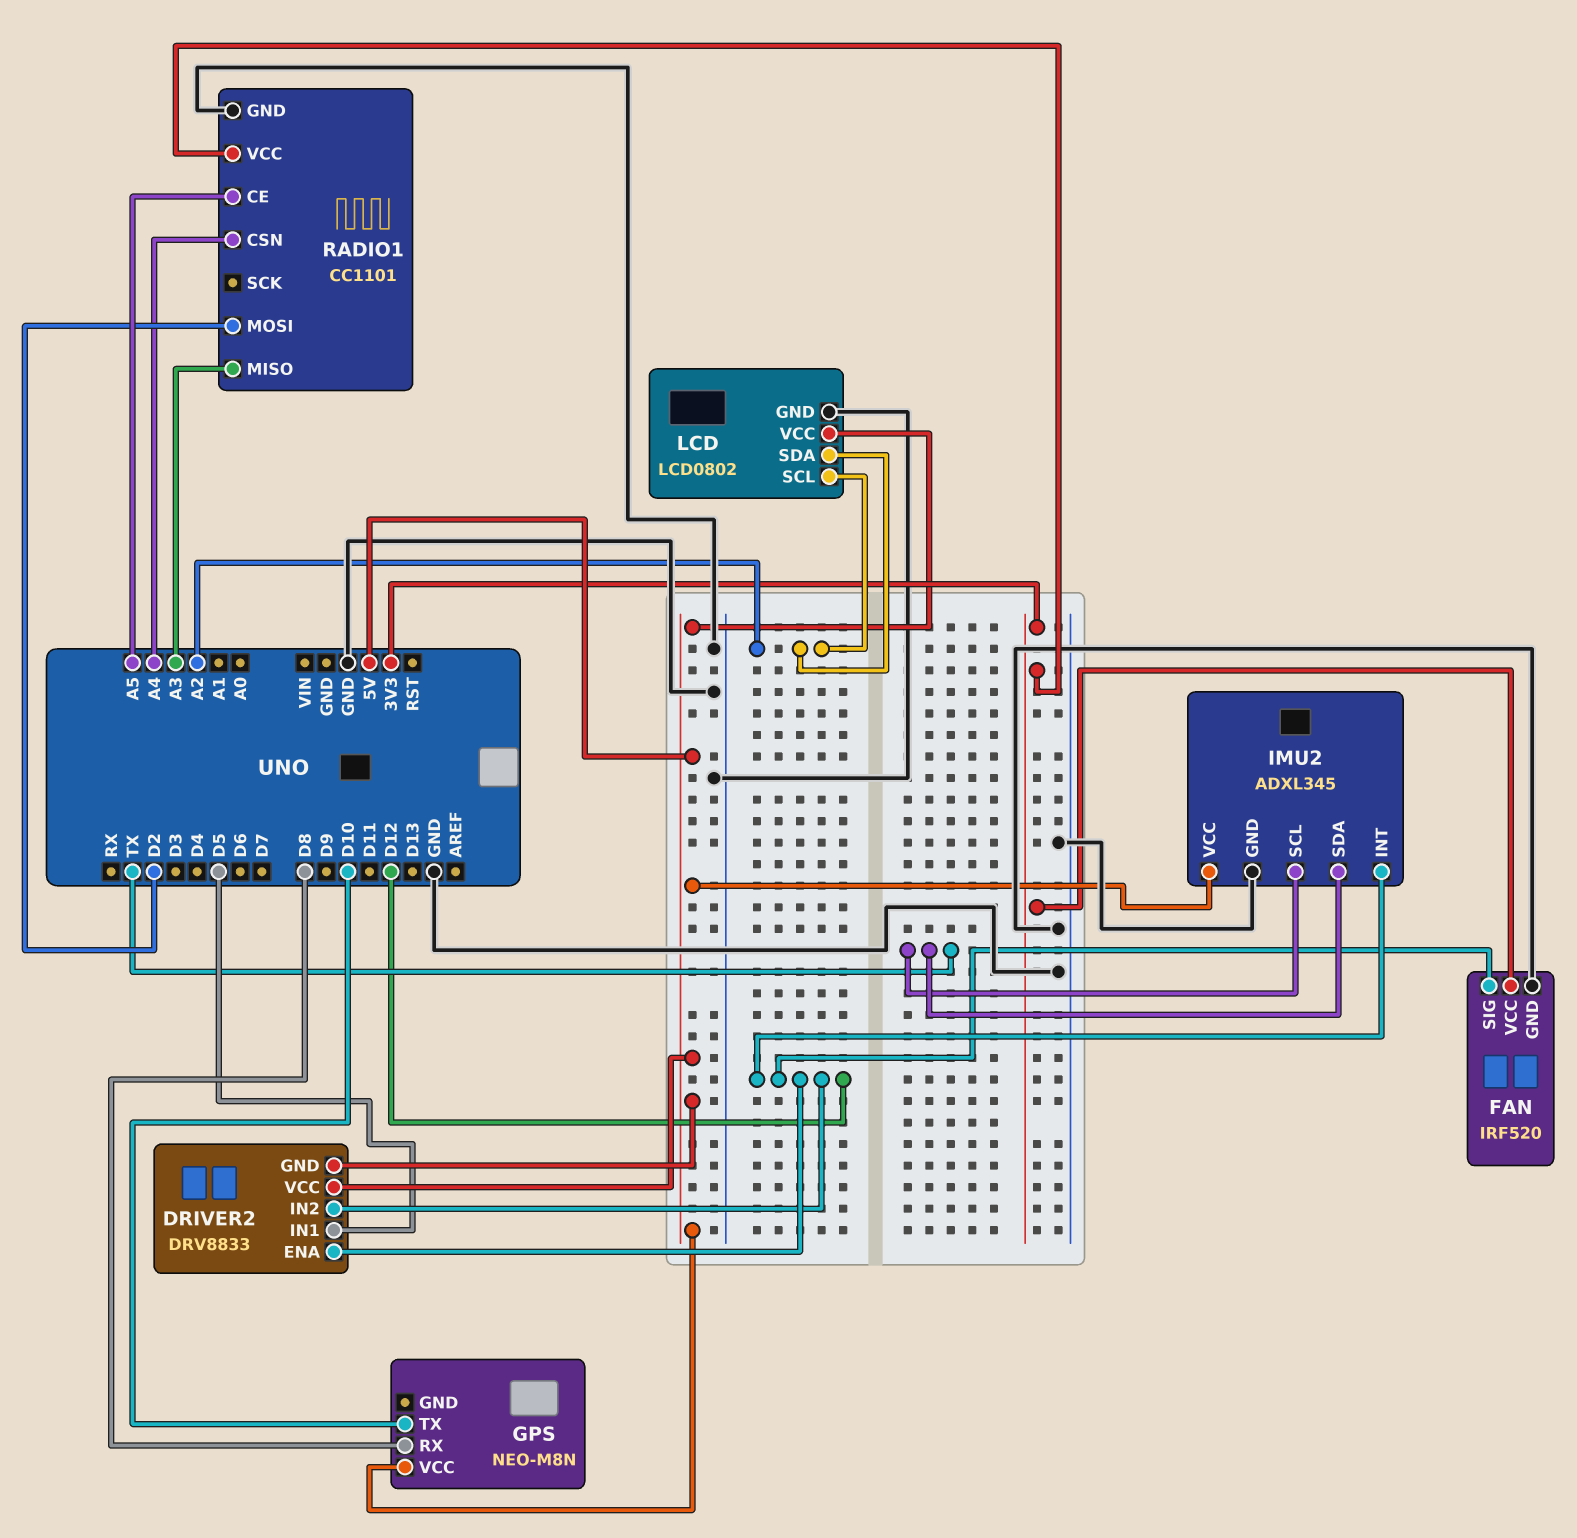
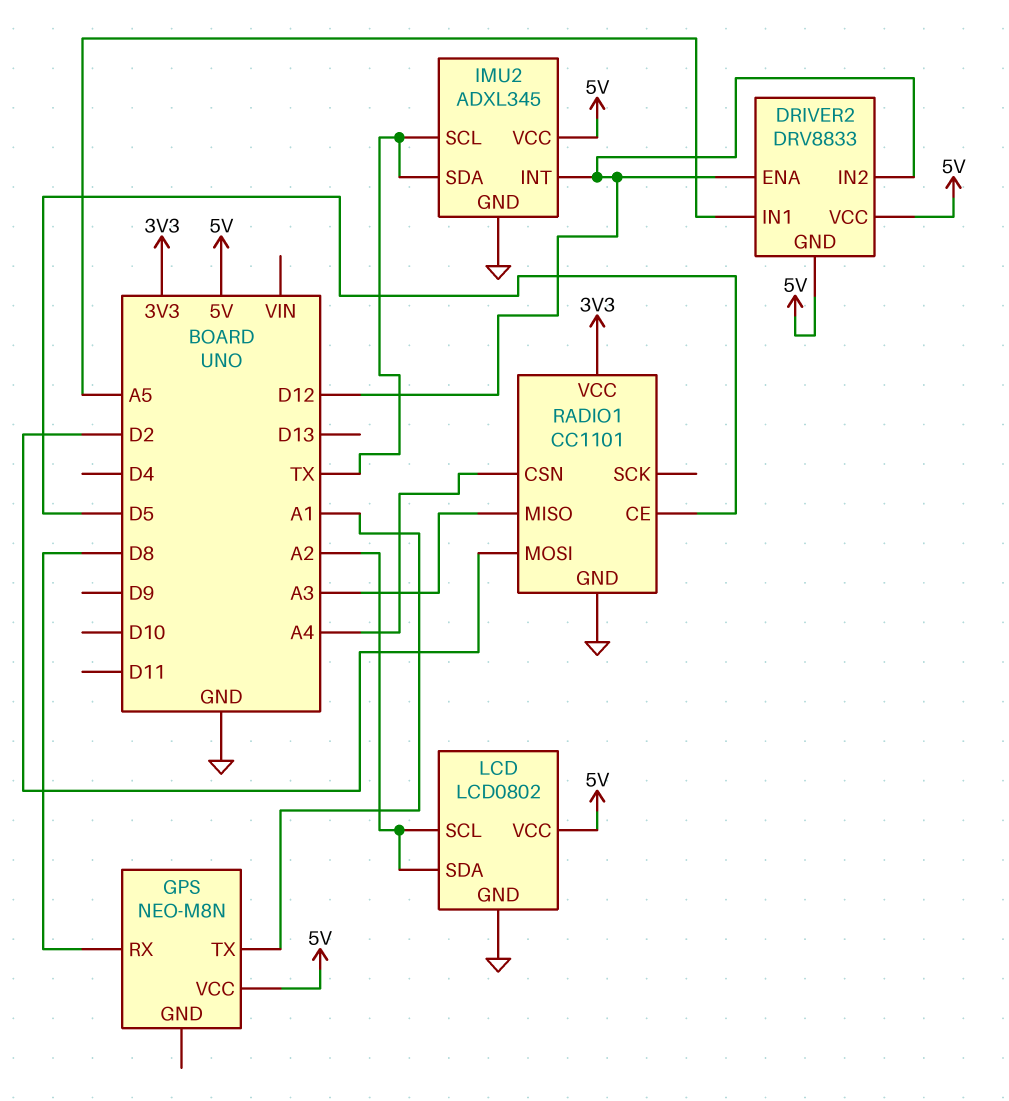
DRIVER2 pin IN1: D5 -> A5
FAN: IRF520 -> none
FAN pin GND: GND -> none
FAN pin SIG: D12 -> none
FAN pin VCC: 3V3 -> none
GPS pin TX: D10 -> A1
RADIO1 pin CE: A5 -> D5

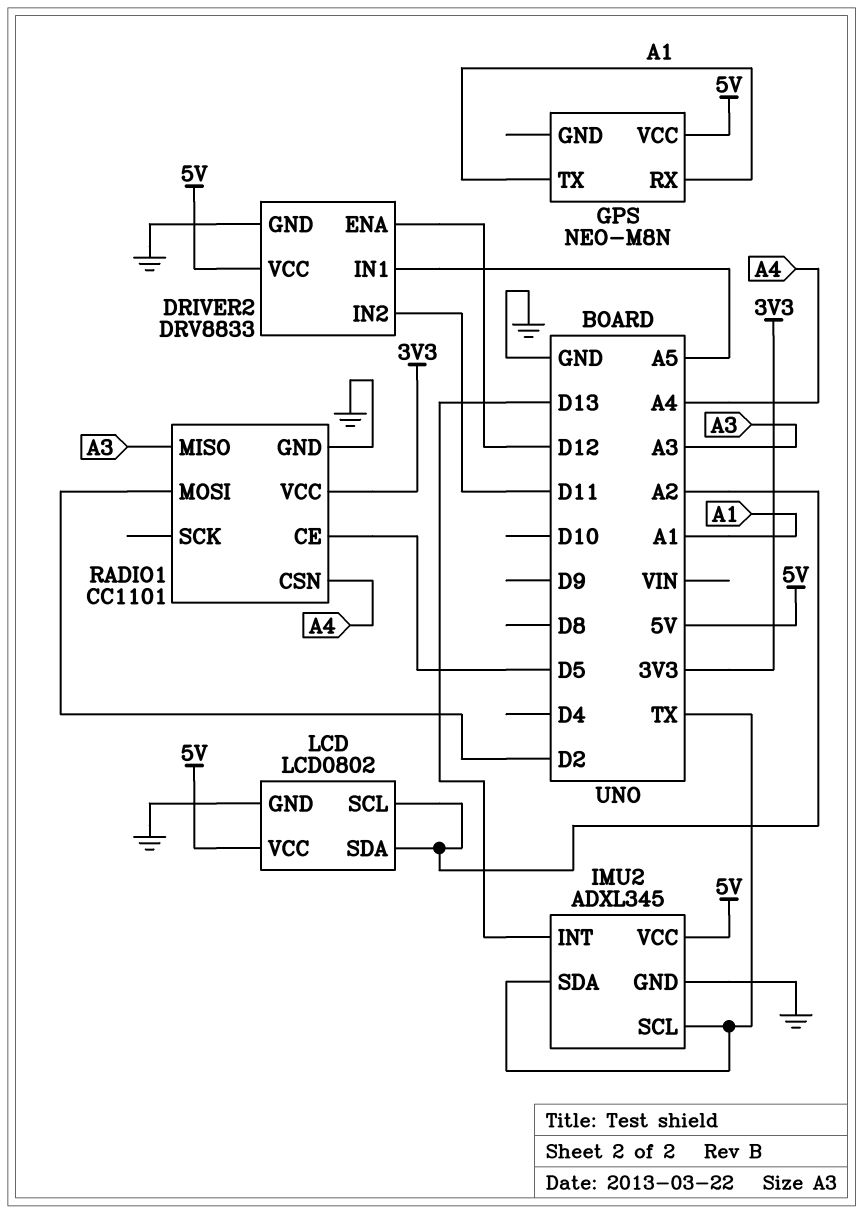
DRIVER2 pin GND: 5V -> GND
DRIVER2 pin IN2: D12 -> D11
GPS pin RX: D8 -> A1
IMU2 pin INT: D12 -> D13

